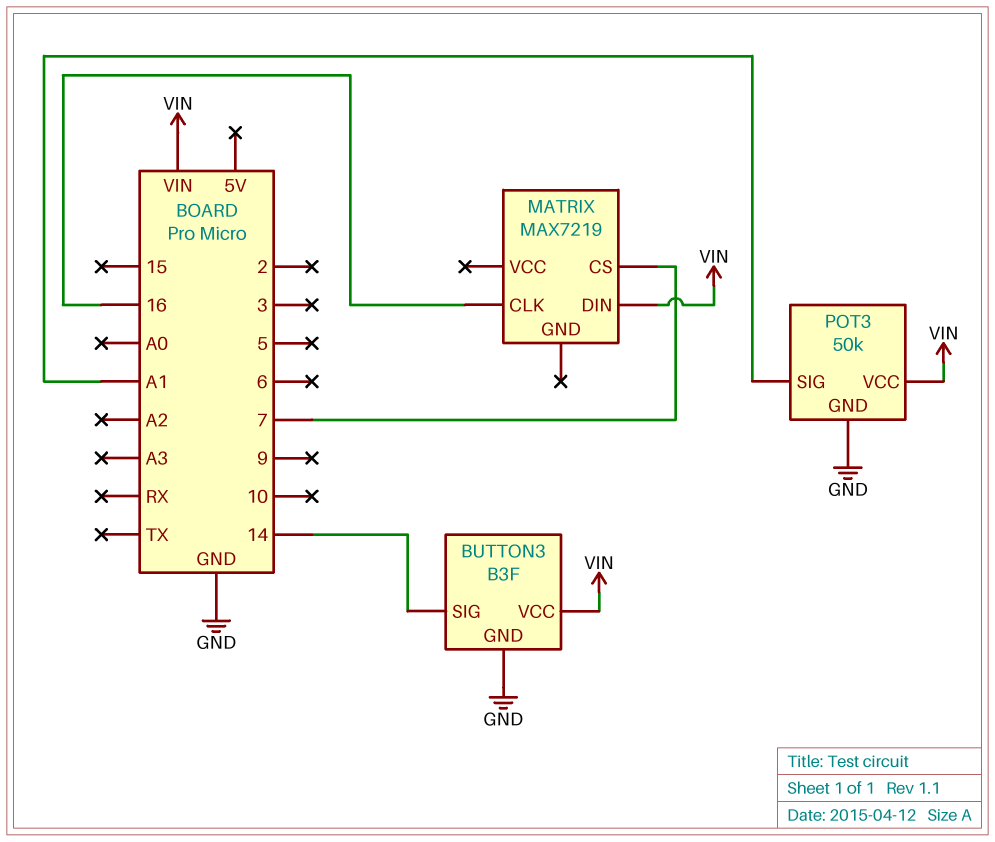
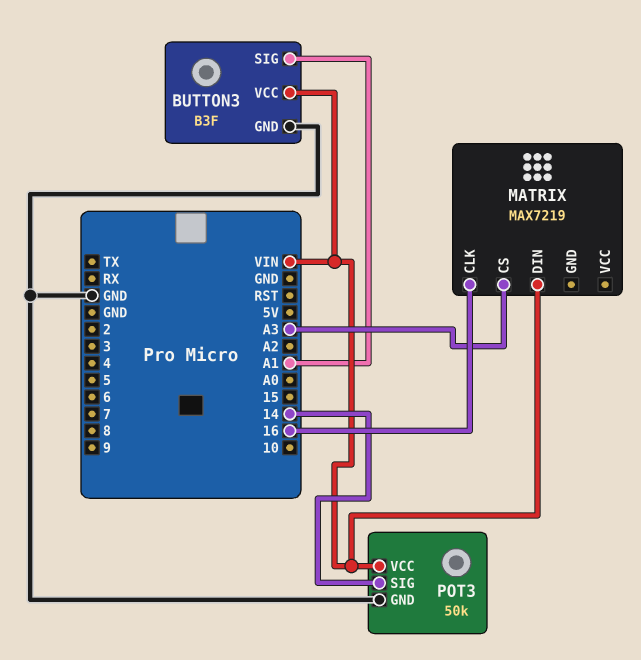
BUTTON3 pin SIG: 14 -> A1
MATRIX pin CS: 7 -> A3
POT3 pin SIG: A1 -> 14

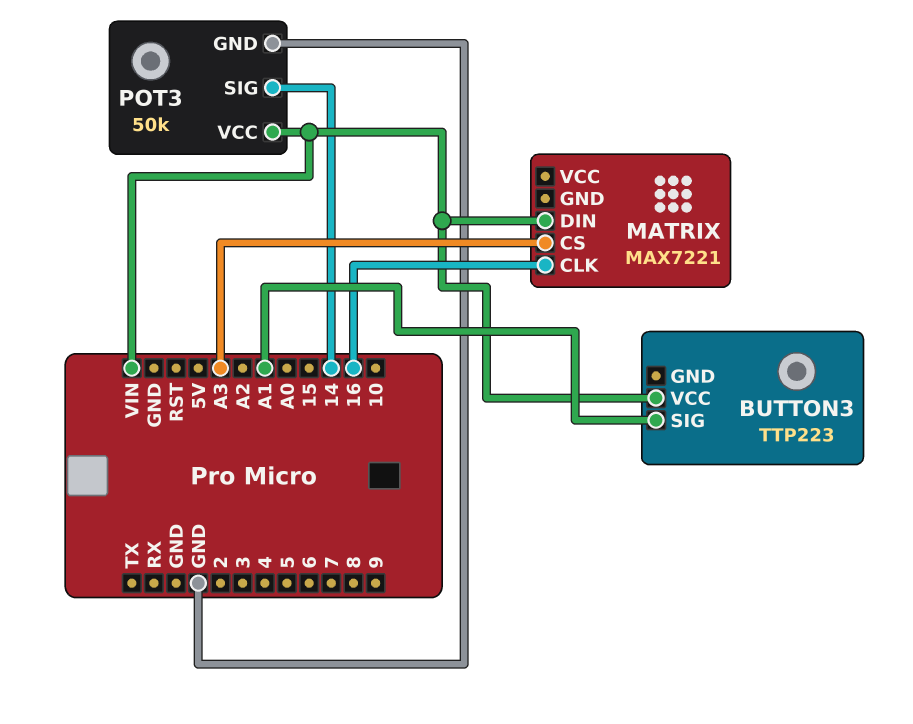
BUTTON3: B3F -> TTP223
BUTTON3 pin GND: GND -> none
MATRIX: MAX7219 -> MAX7221

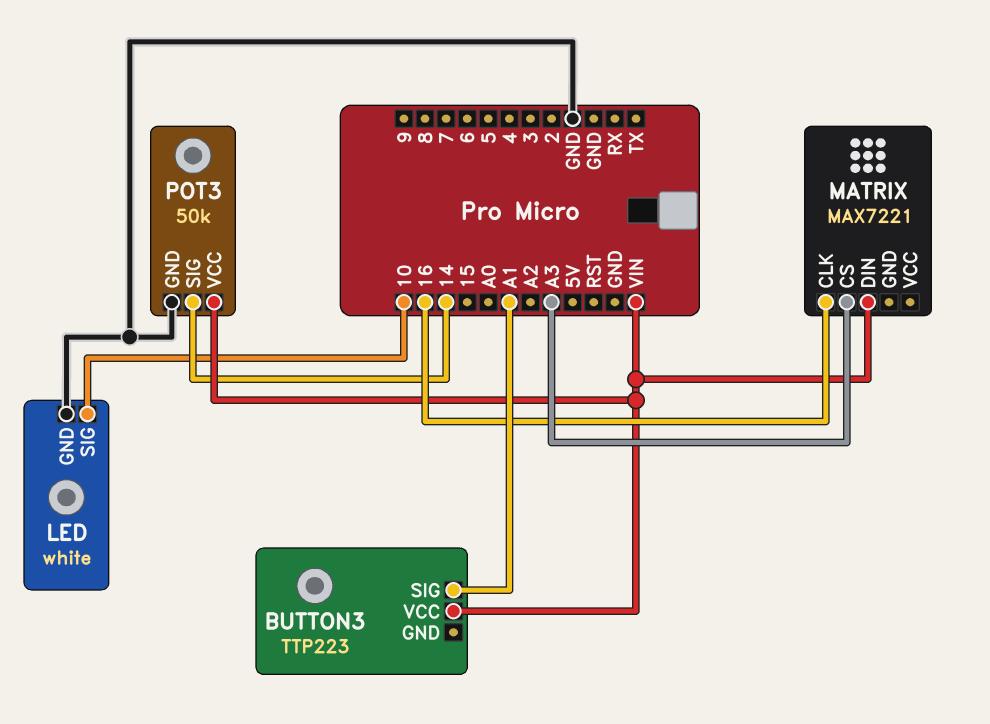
LED: none -> white
LED pin GND: none -> GND
LED pin SIG: none -> 10

